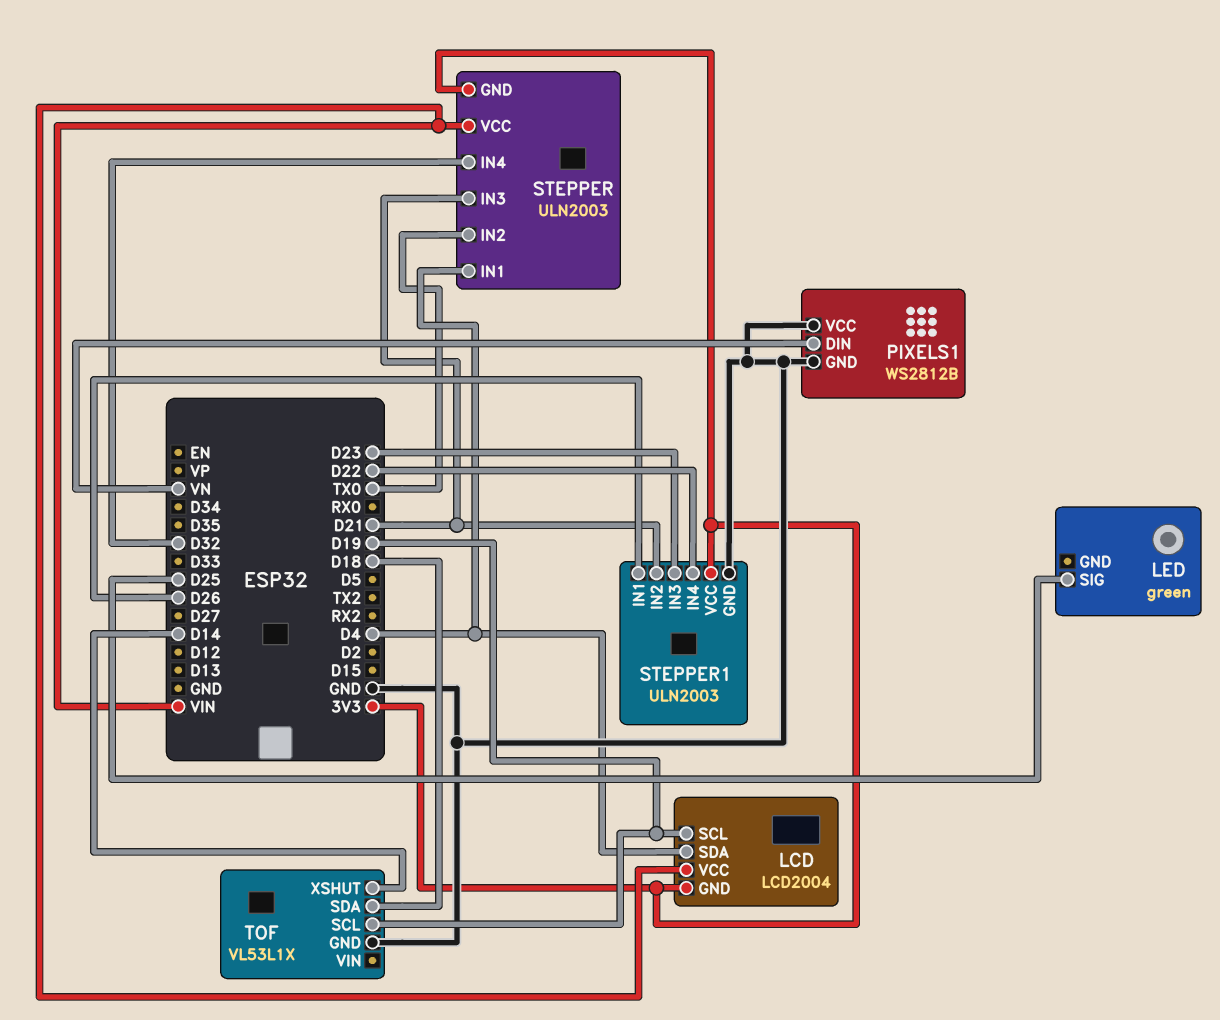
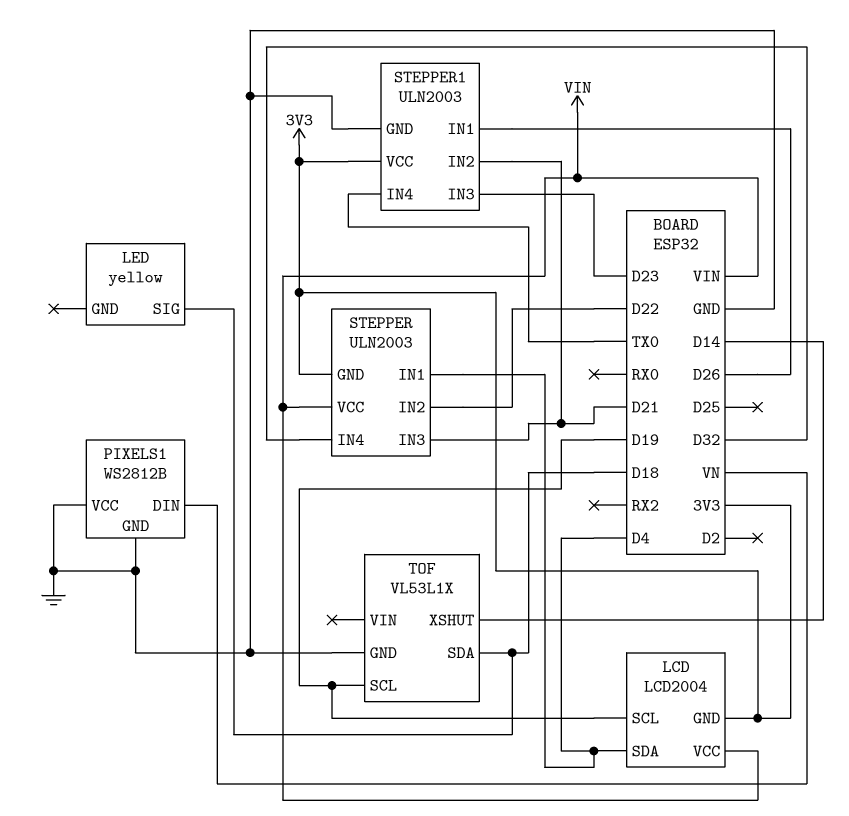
LED: green -> yellow
LED pin SIG: D25 -> D18
STEPPER pin IN2: TX0 -> D22
STEPPER1 pin IN4: D22 -> TX0

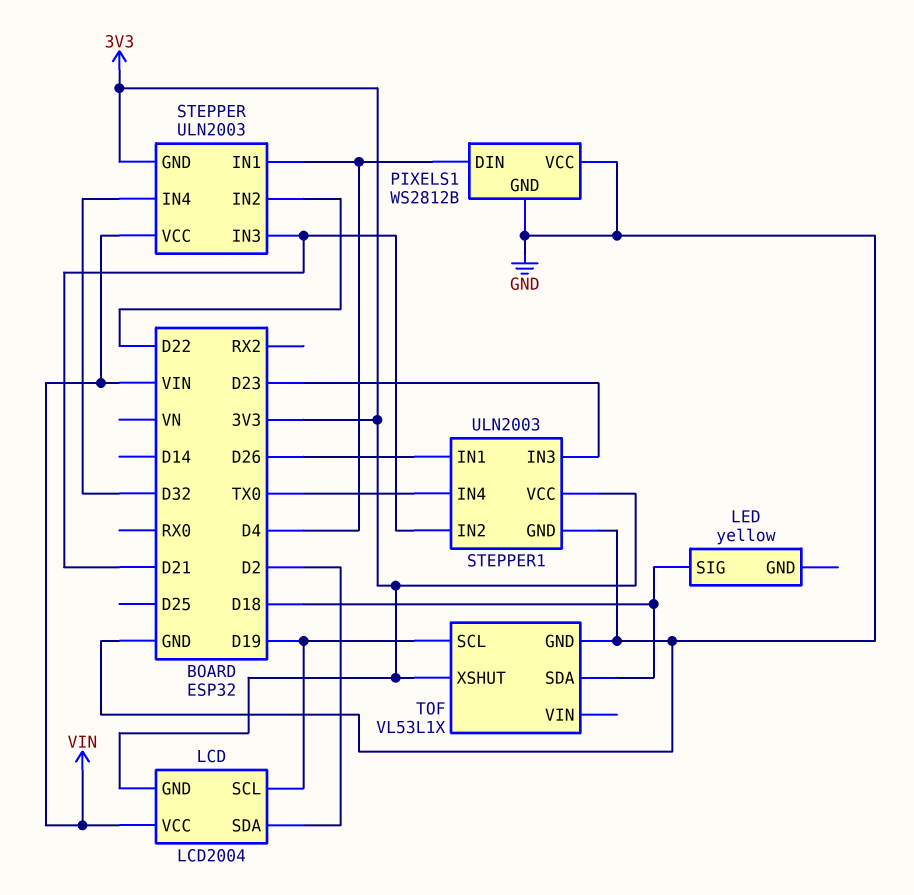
LCD pin SDA: D4 -> D2
PIXELS1 pin DIN: VN -> D4
TOF pin XSHUT: D14 -> 3V3

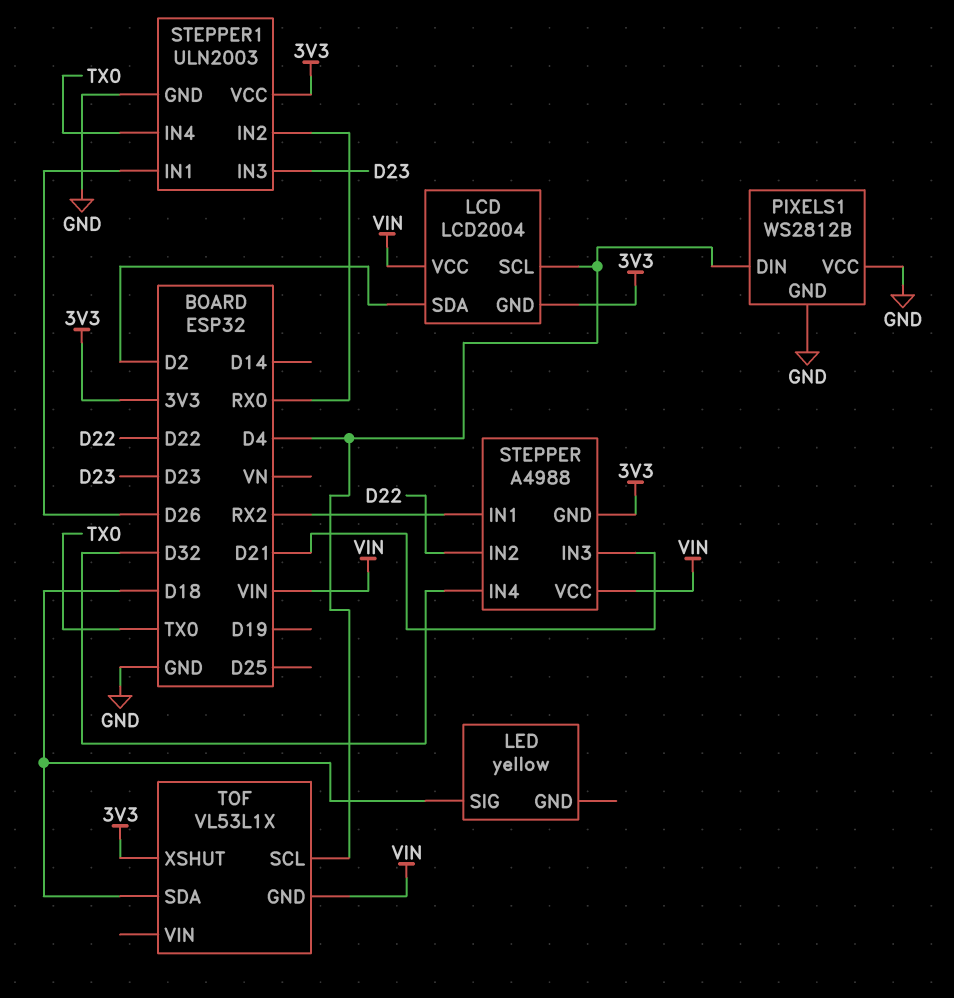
LCD pin SCL: D19 -> D4
STEPPER: ULN2003 -> A4988
STEPPER pin IN1: D4 -> RX2
STEPPER1 pin IN2: D21 -> RX0
TOF pin GND: GND -> VIN
TOF pin SCL: D19 -> D4

